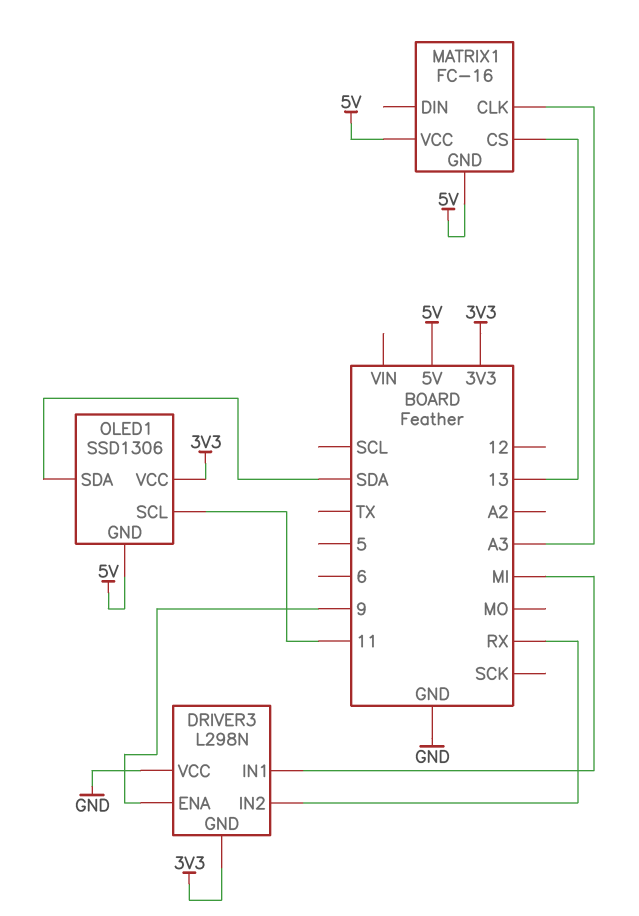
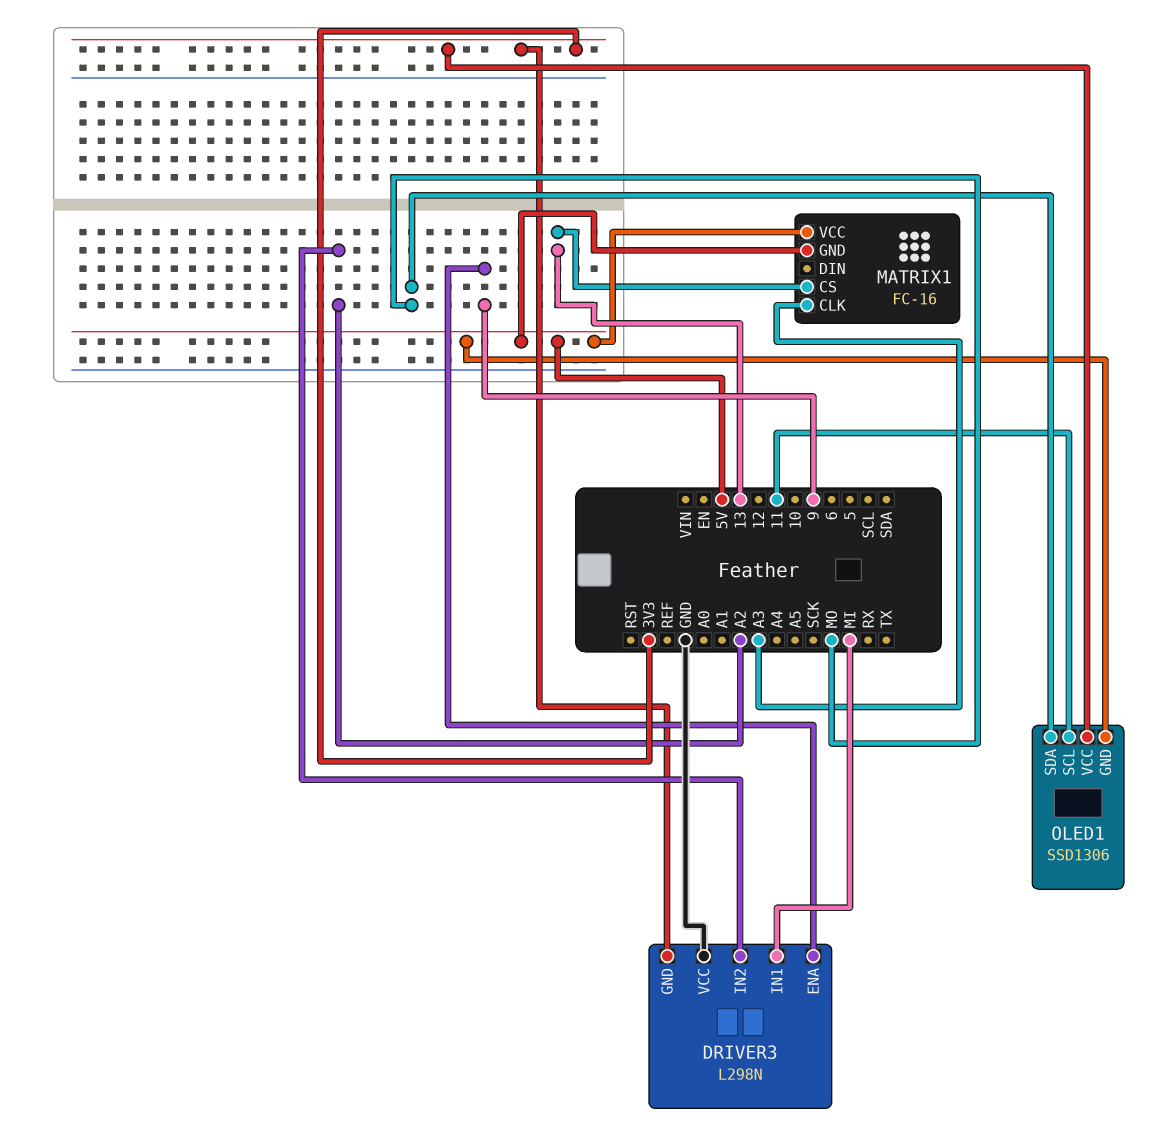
DRIVER3 pin IN2: RX -> A2
OLED1 pin SDA: SDA -> MO

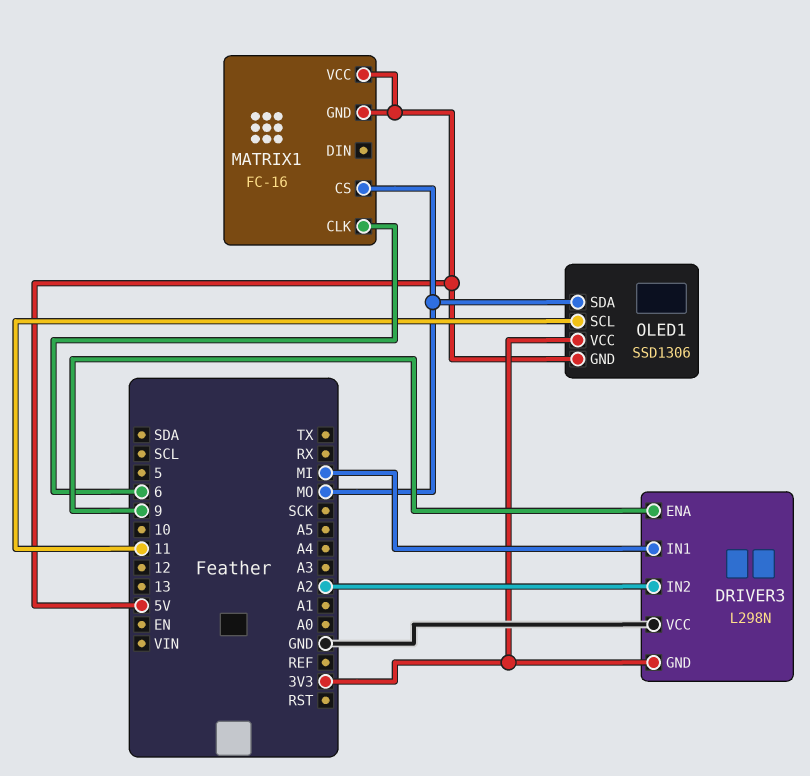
MATRIX1 pin CLK: A3 -> 6
MATRIX1 pin CS: 13 -> MO

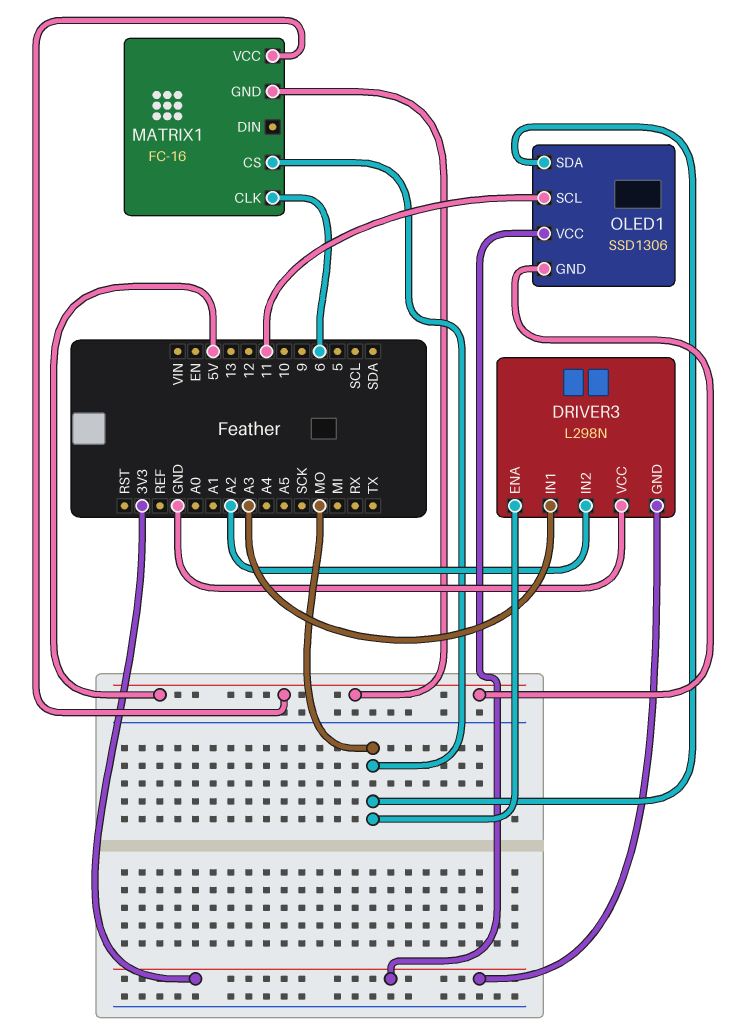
DRIVER3 pin ENA: 9 -> MO
DRIVER3 pin IN1: MI -> A3

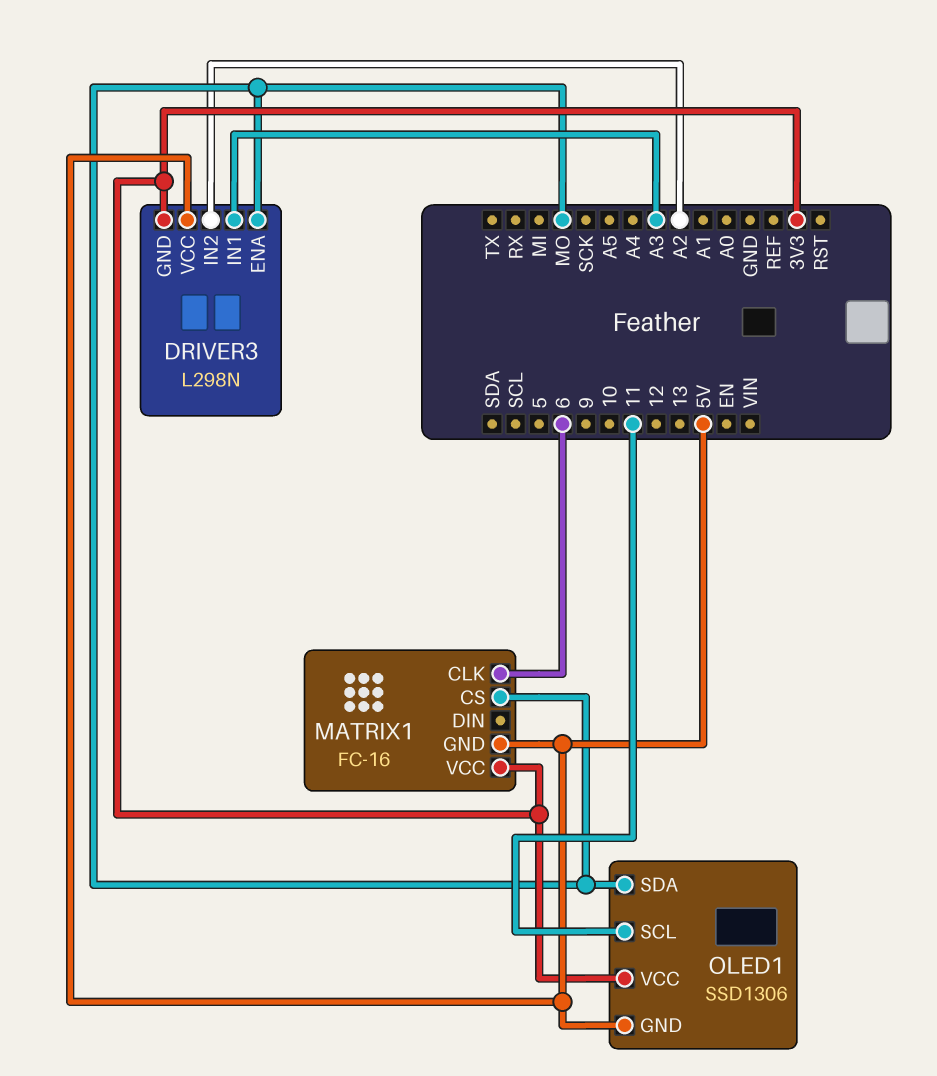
DRIVER3 pin VCC: GND -> 5V
MATRIX1 pin VCC: 5V -> 3V3

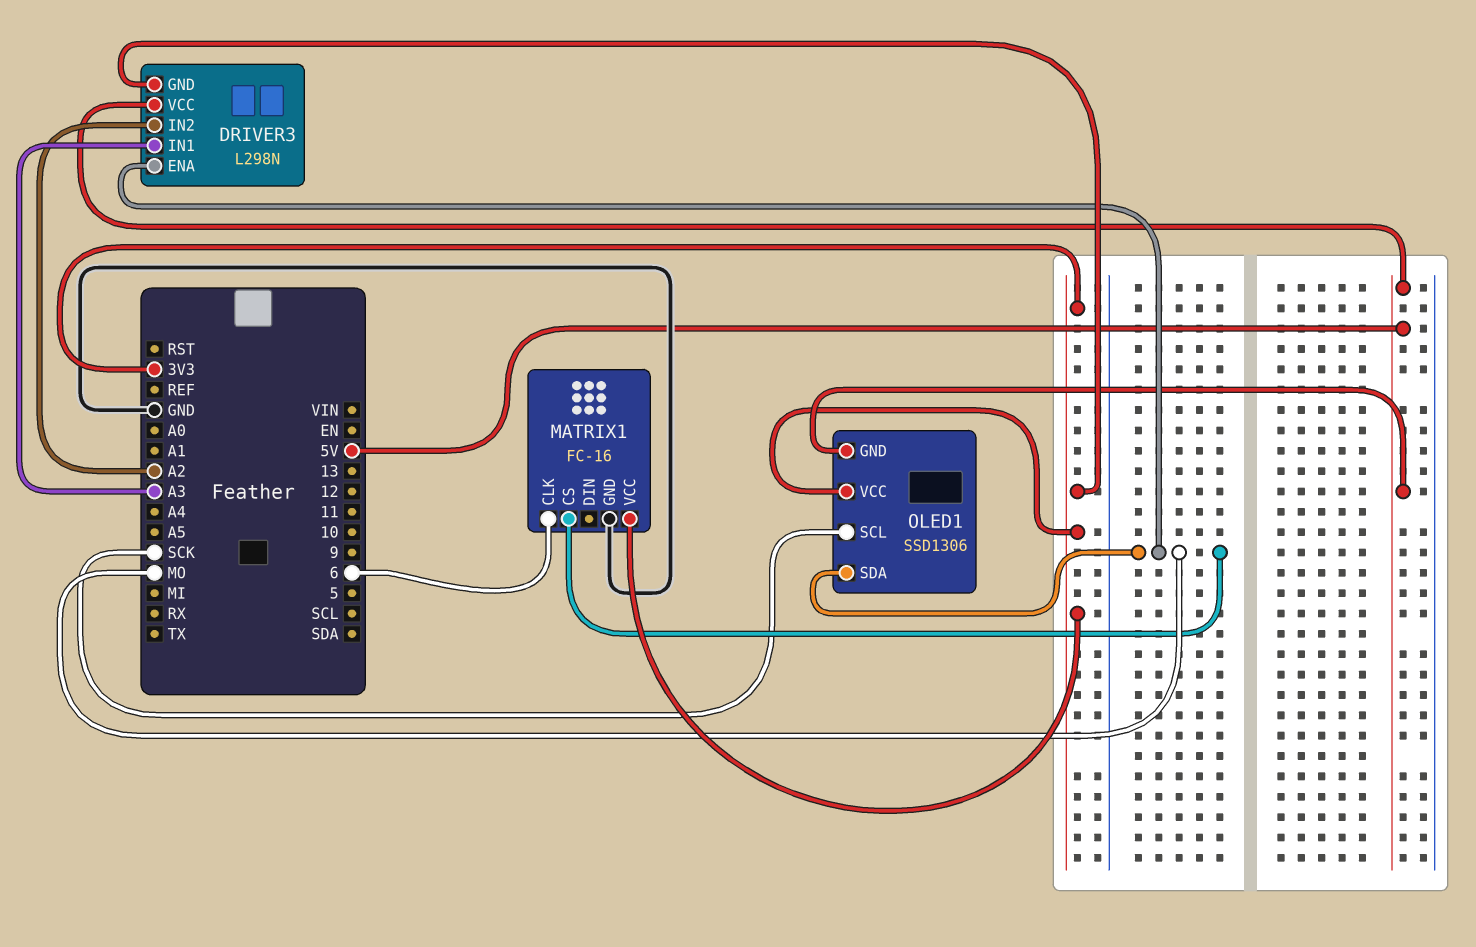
MATRIX1 pin GND: 5V -> GND
OLED1 pin SCL: 11 -> SCK

